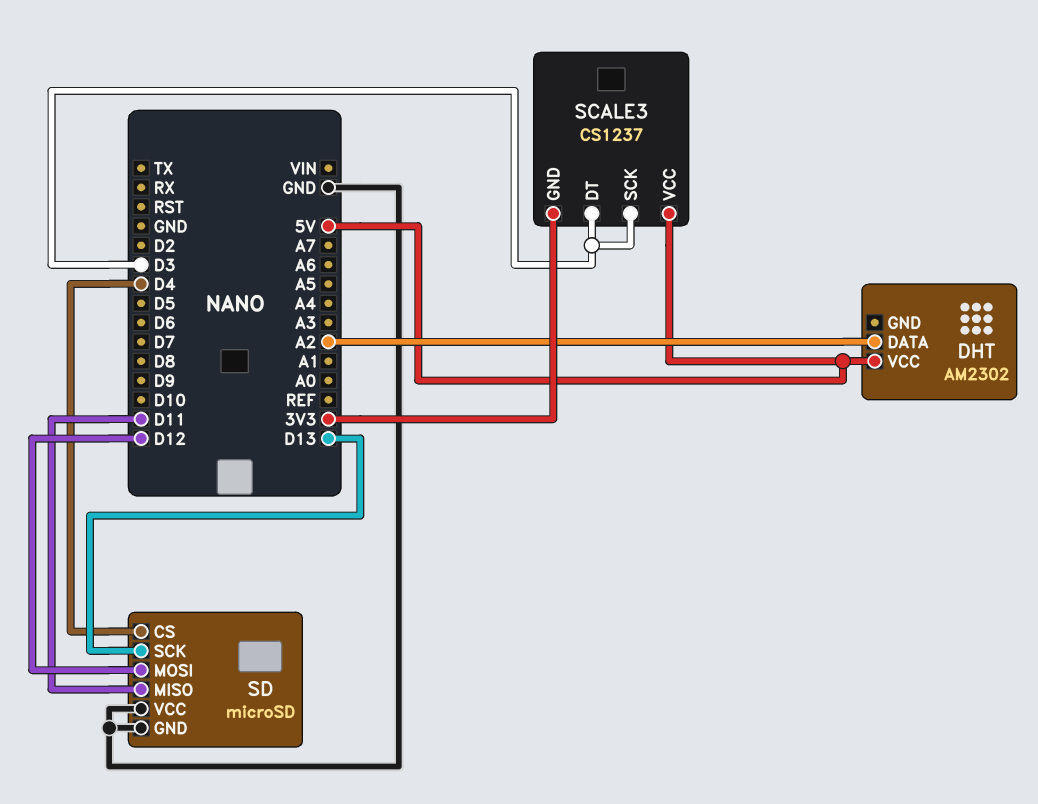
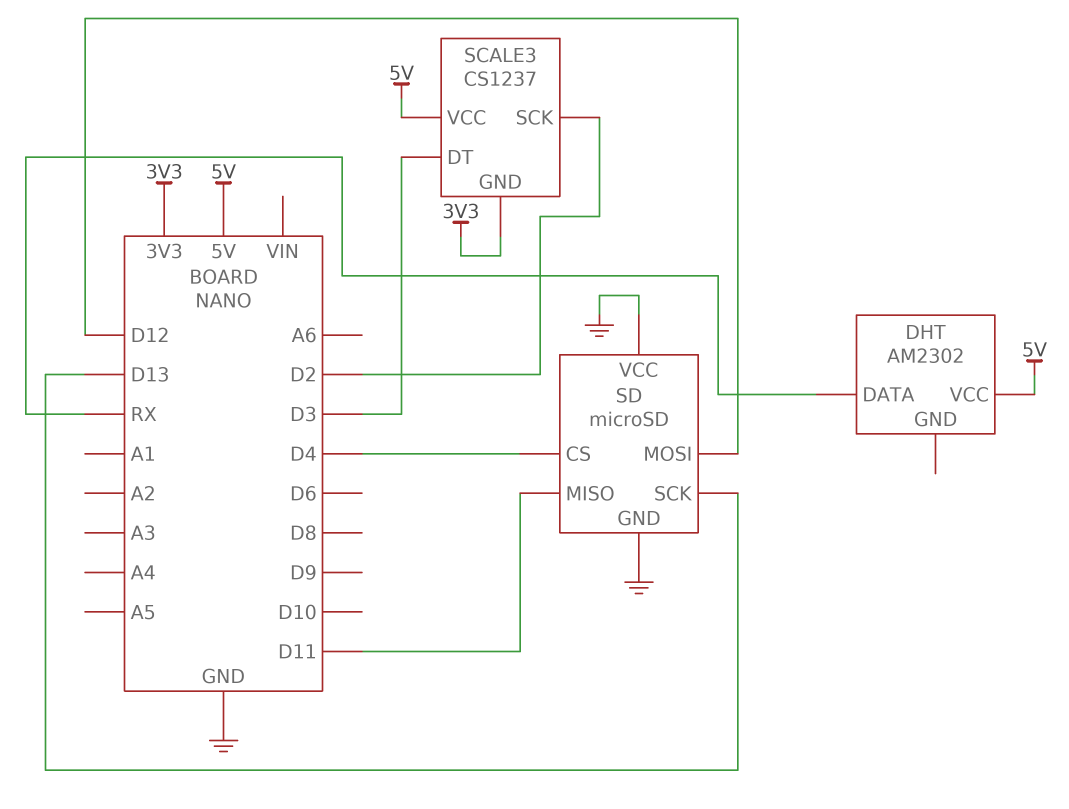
DHT pin DATA: A2 -> RX
SCALE3 pin SCK: D3 -> D2

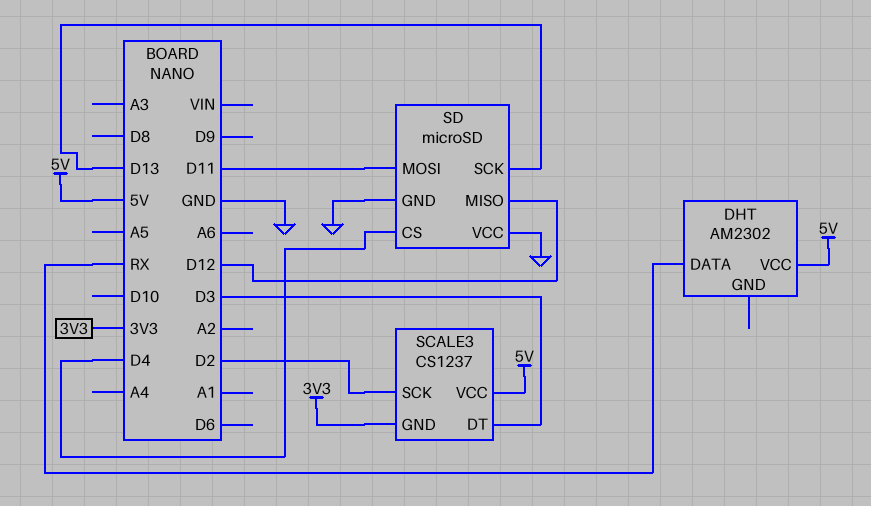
SD pin MISO: D11 -> D12
SD pin MOSI: D12 -> D11

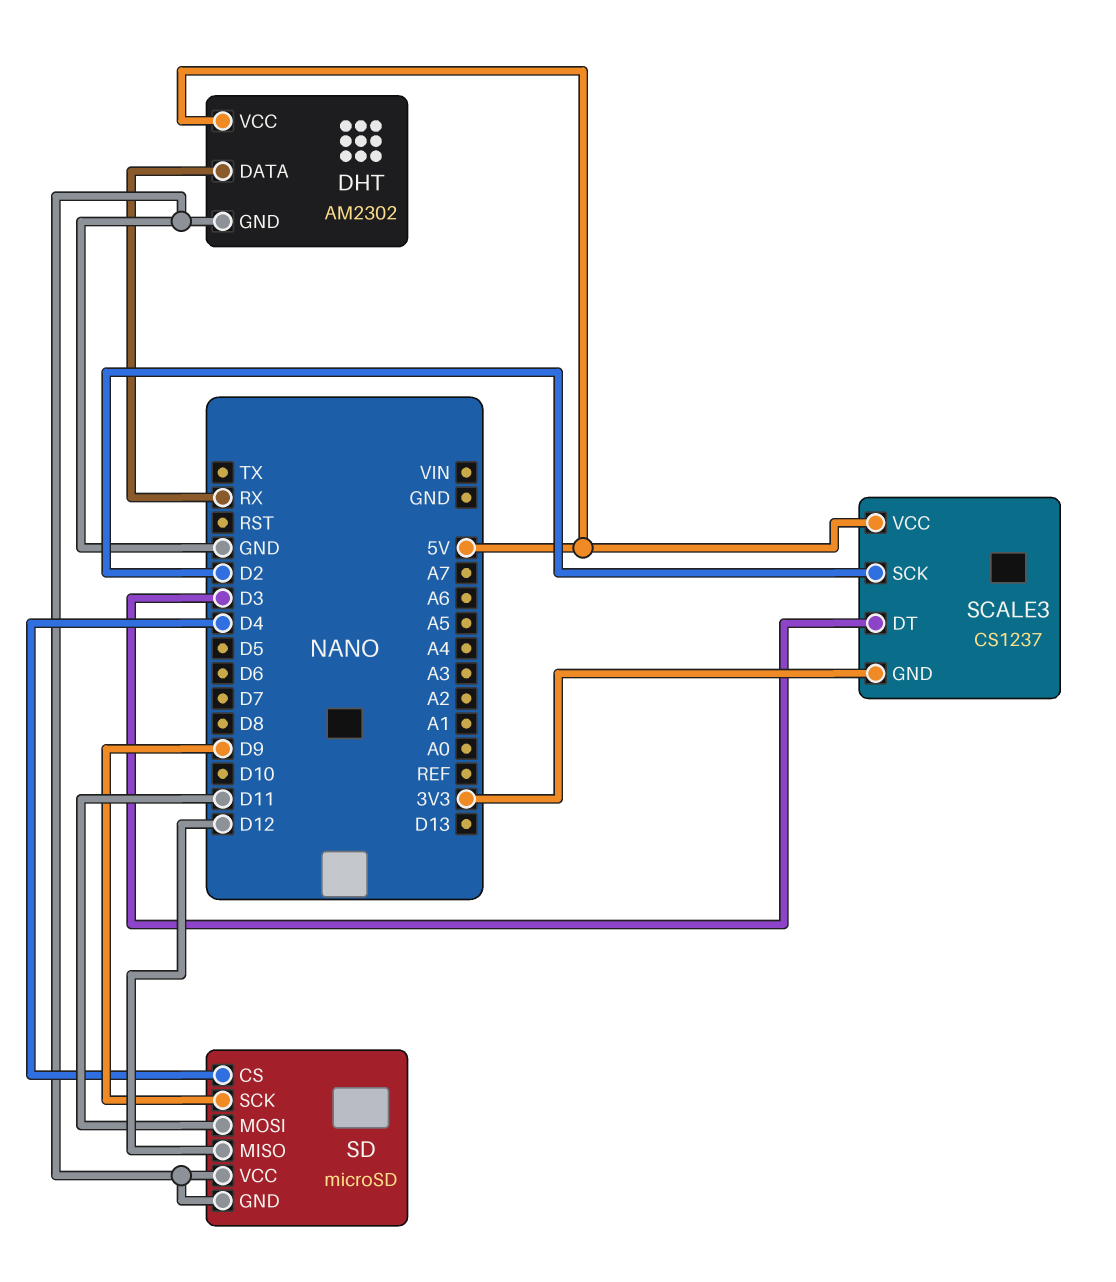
DHT pin GND: none -> GND
SD pin SCK: D13 -> D9

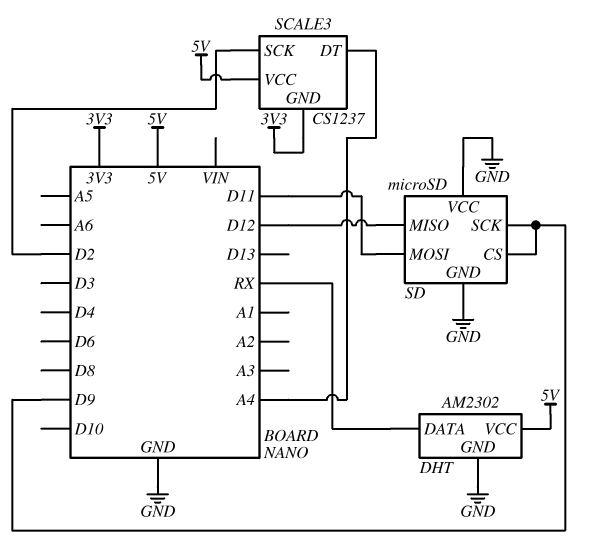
SCALE3 pin DT: D3 -> A4
SD pin CS: D4 -> D9

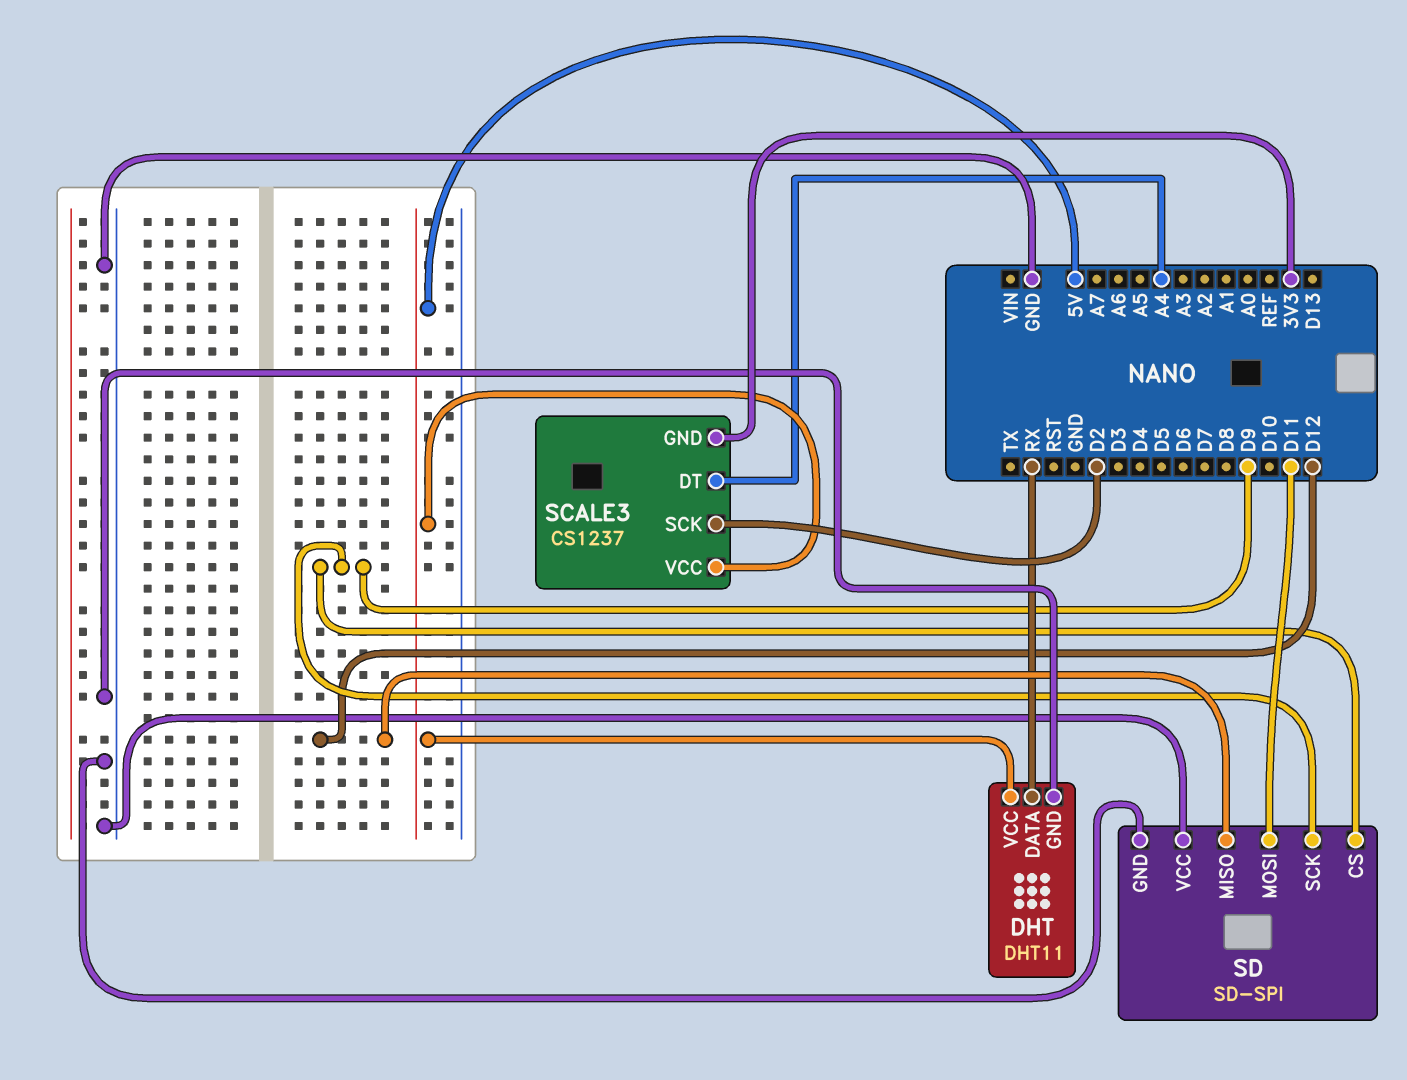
DHT: AM2302 -> DHT11
SD: microSD -> SD-SPI

